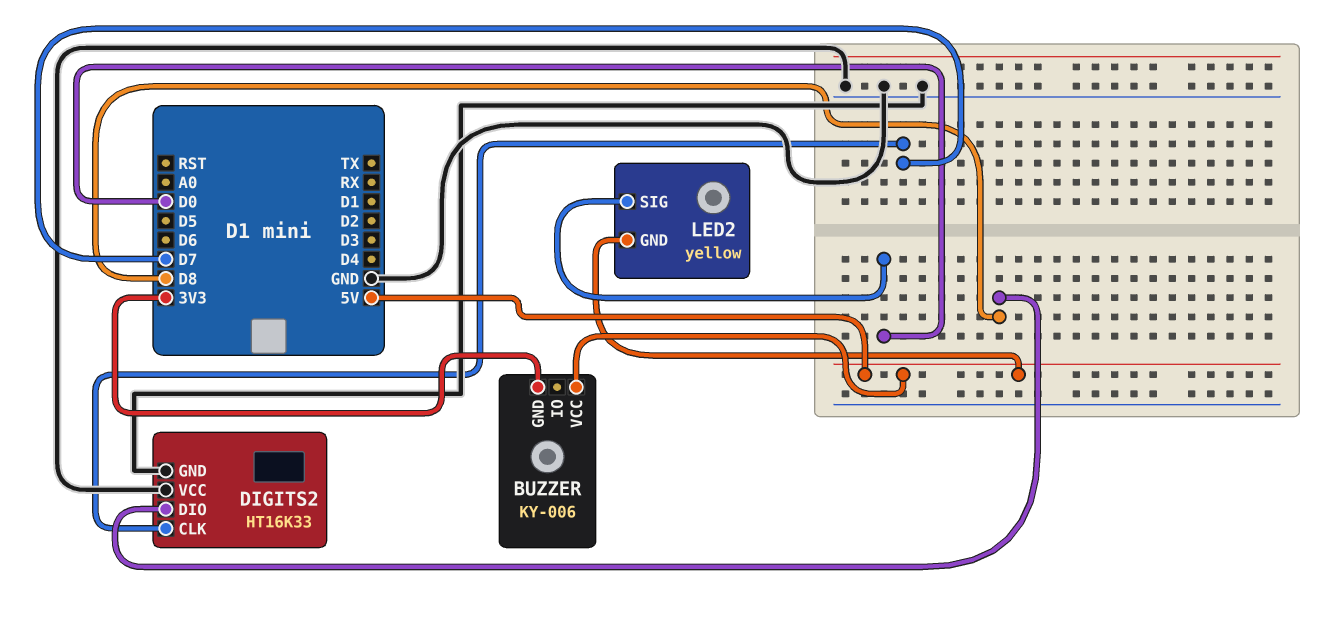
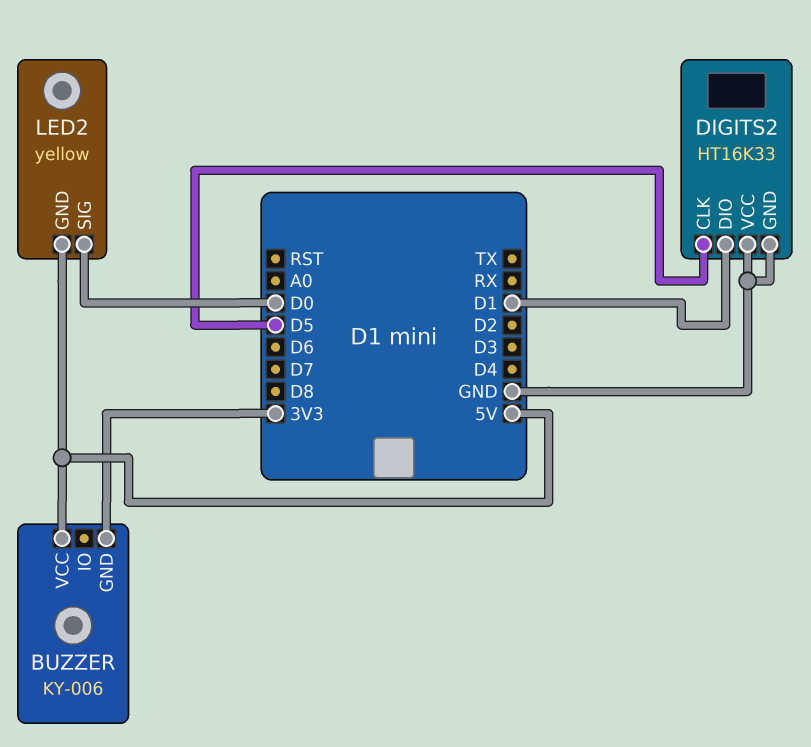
DIGITS2 pin CLK: D7 -> D5
DIGITS2 pin DIO: D8 -> D1

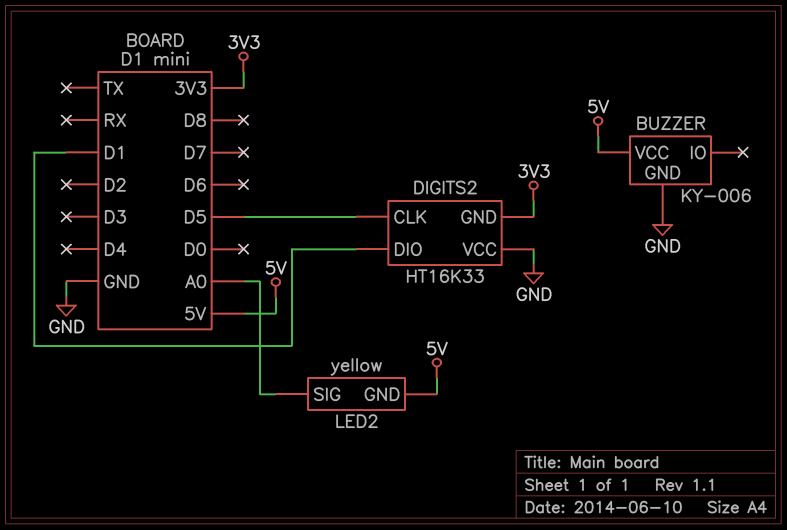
BUZZER pin GND: 3V3 -> GND
DIGITS2 pin GND: GND -> 3V3
LED2 pin SIG: D0 -> A0

